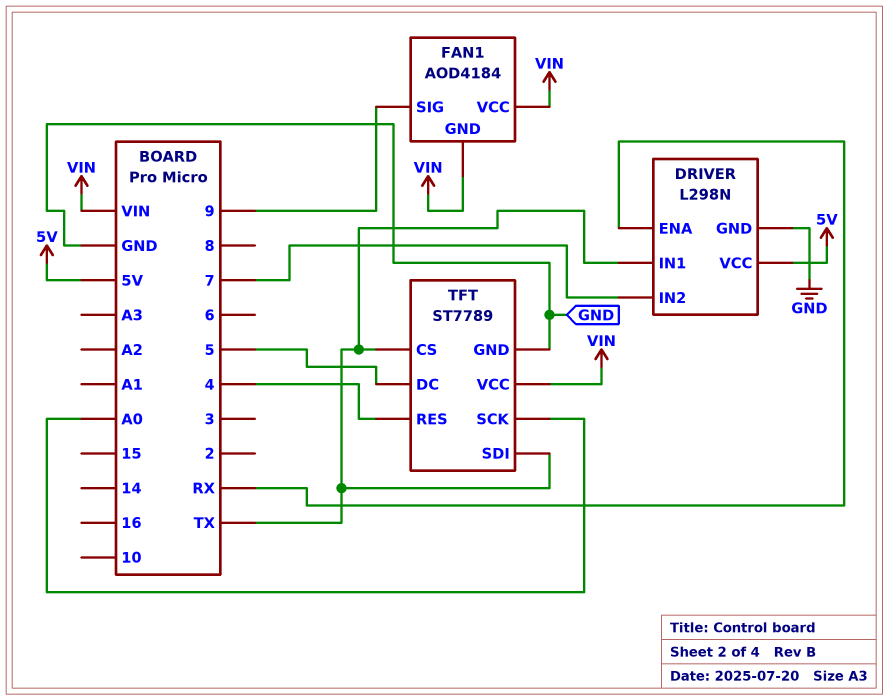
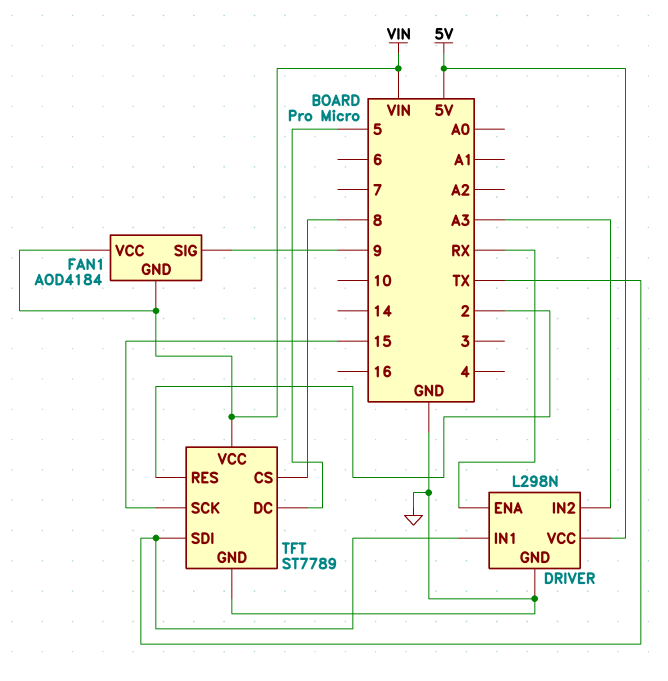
DRIVER pin IN2: 7 -> A3
TFT pin CS: TX -> 8
TFT pin RES: 4 -> 2
TFT pin SCK: A0 -> 15

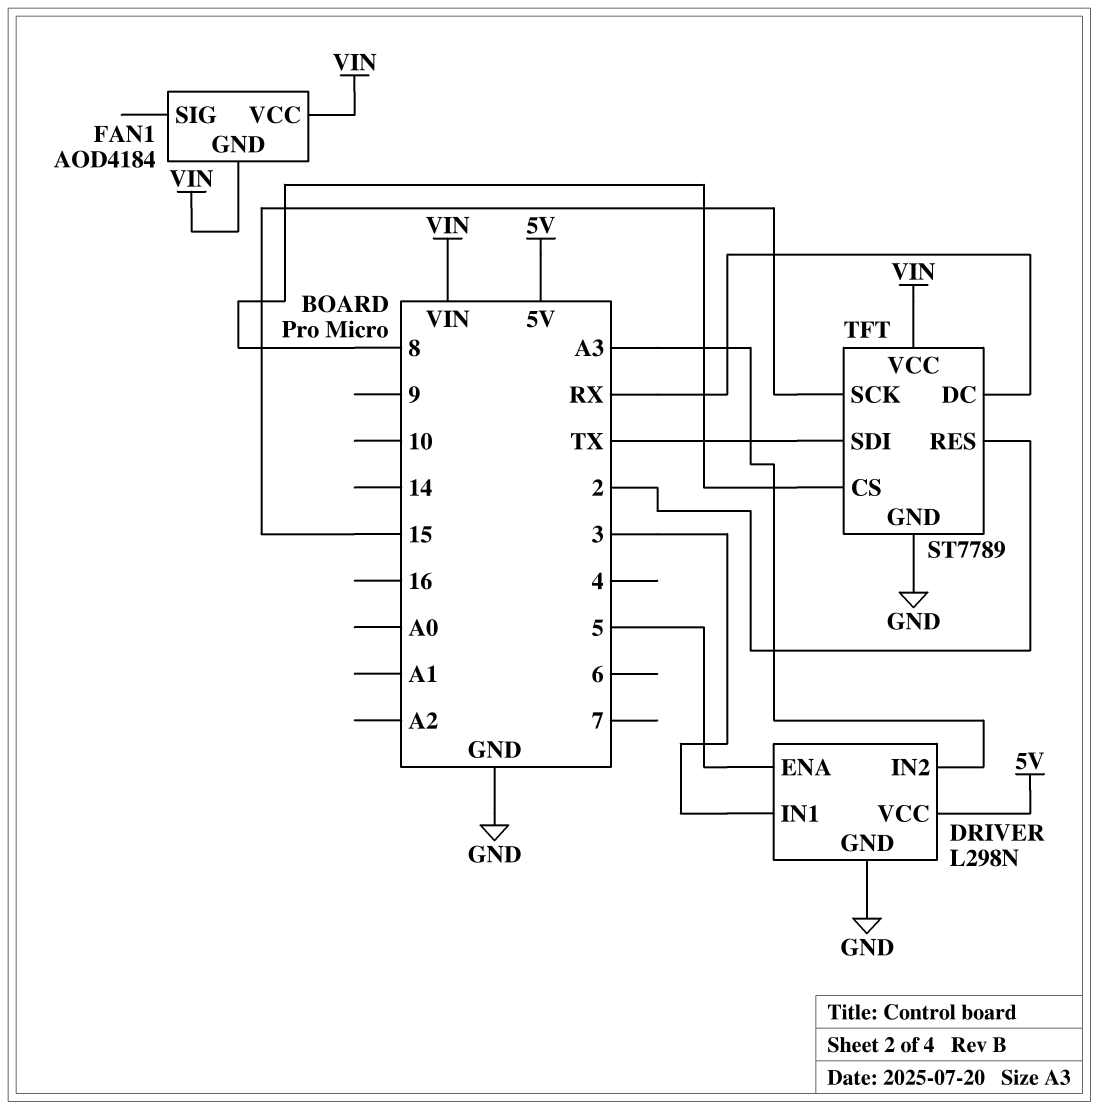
DRIVER pin ENA: RX -> 5
DRIVER pin IN1: TX -> 3
FAN1 pin SIG: 9 -> none
TFT pin DC: 5 -> RX

